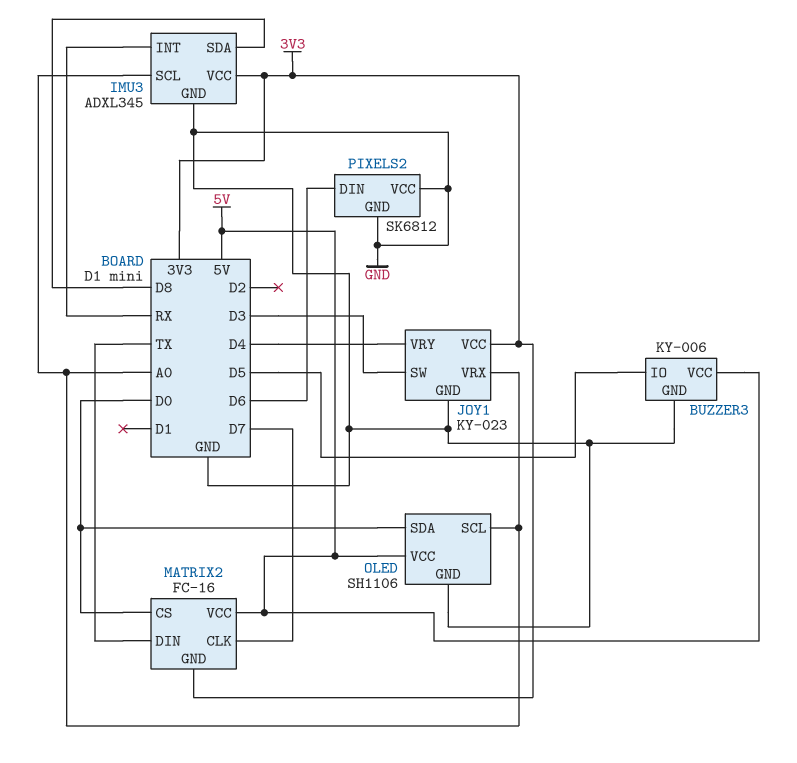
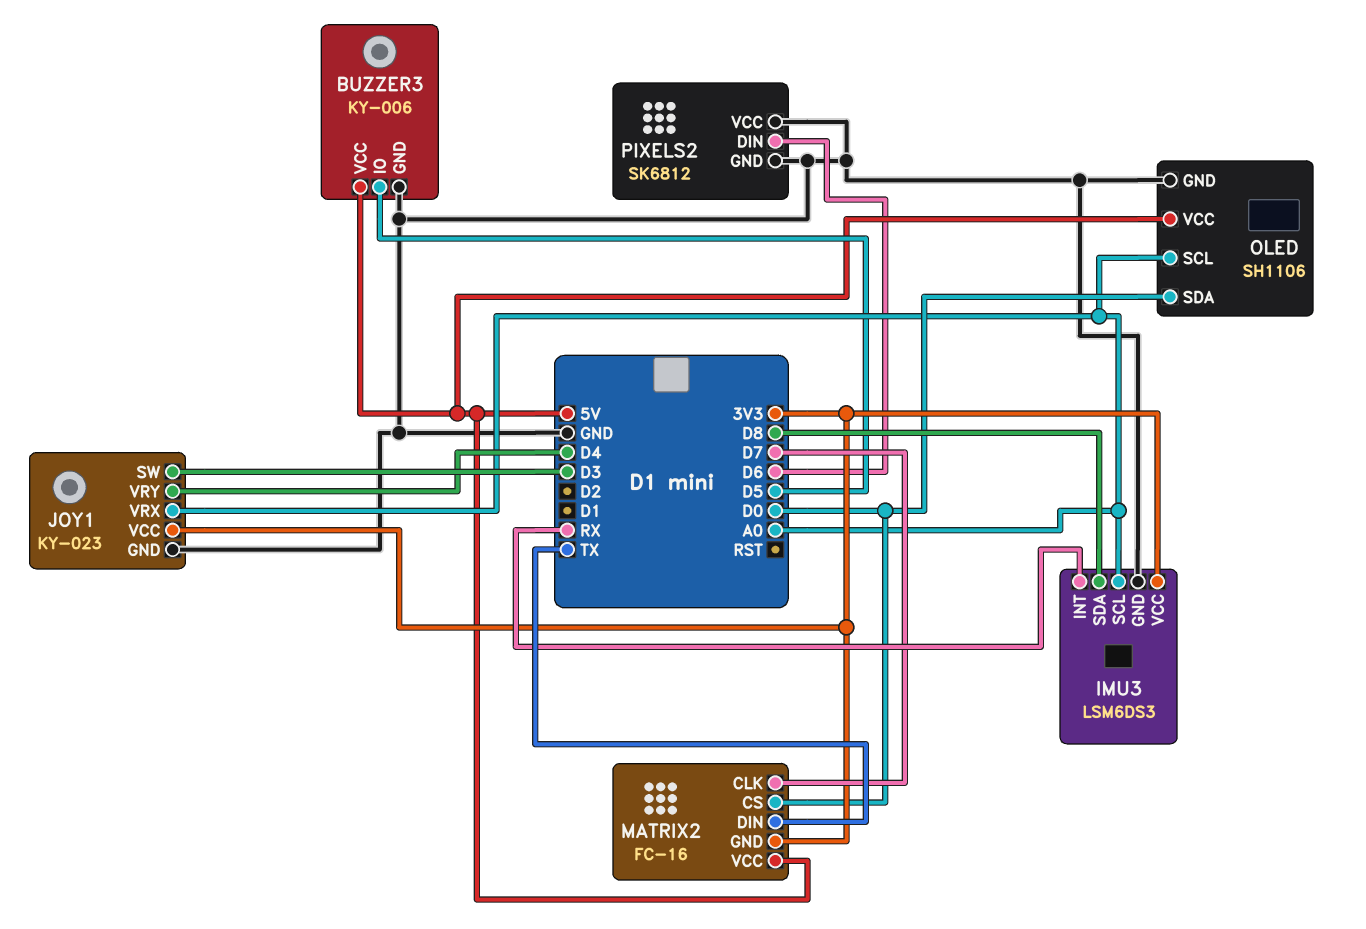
IMU3: ADXL345 -> LSM6DS3

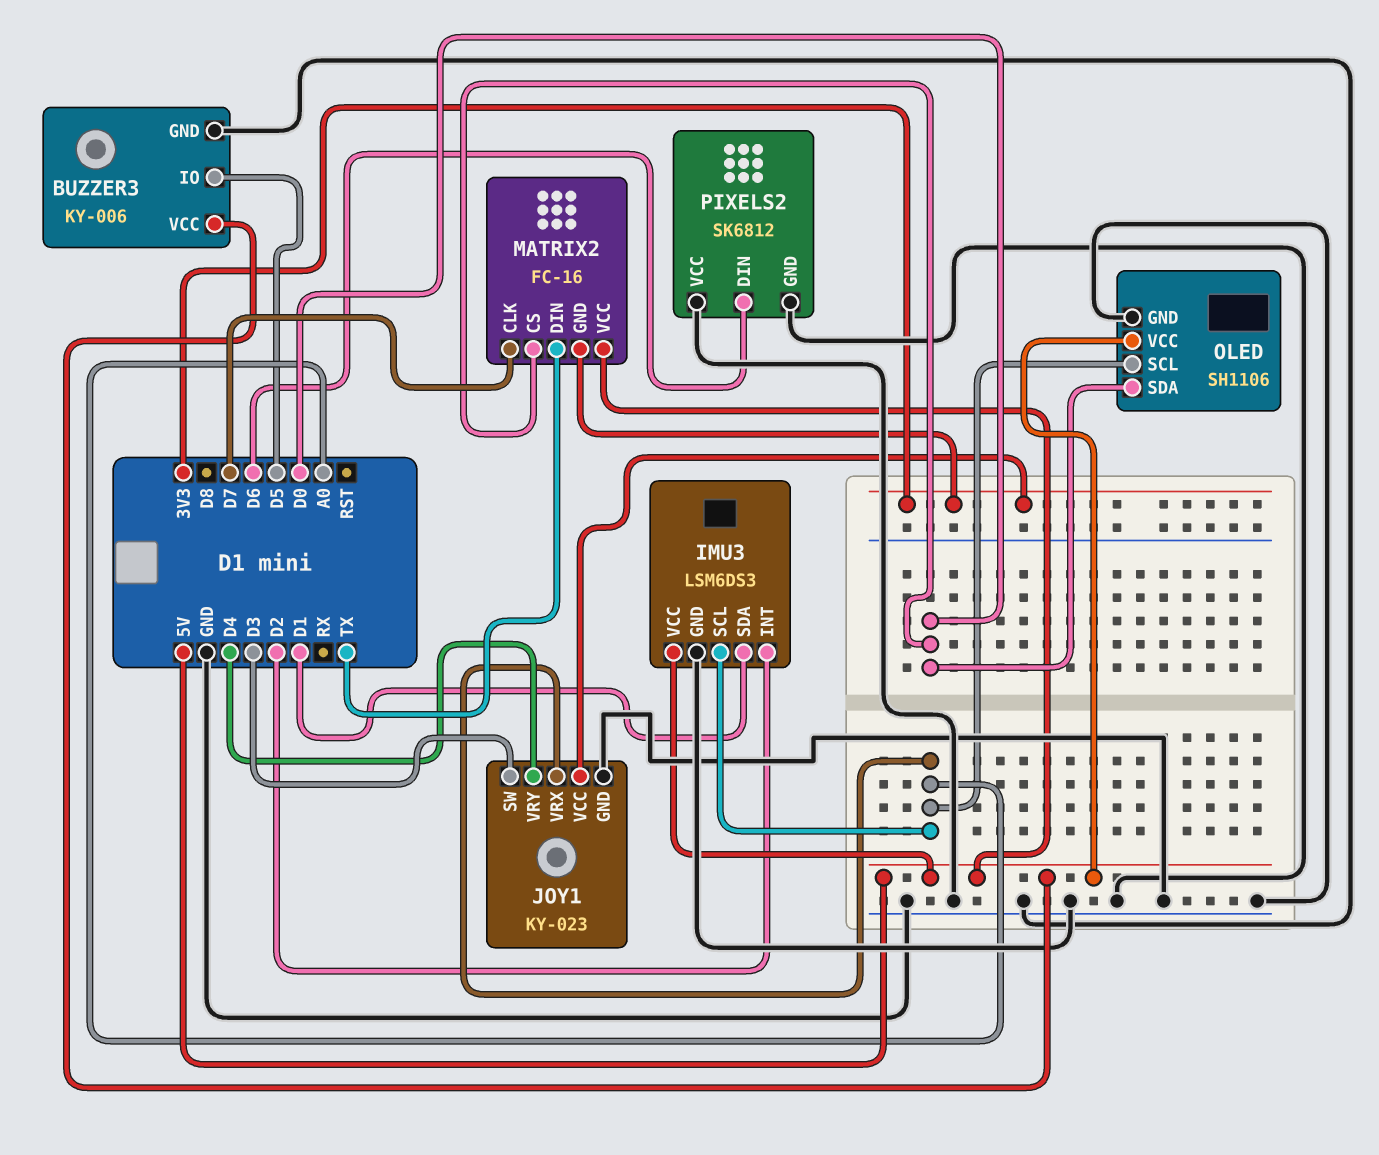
IMU3 pin INT: RX -> D2
IMU3 pin SDA: D8 -> D1
IMU3 pin VCC: 3V3 -> 5V

